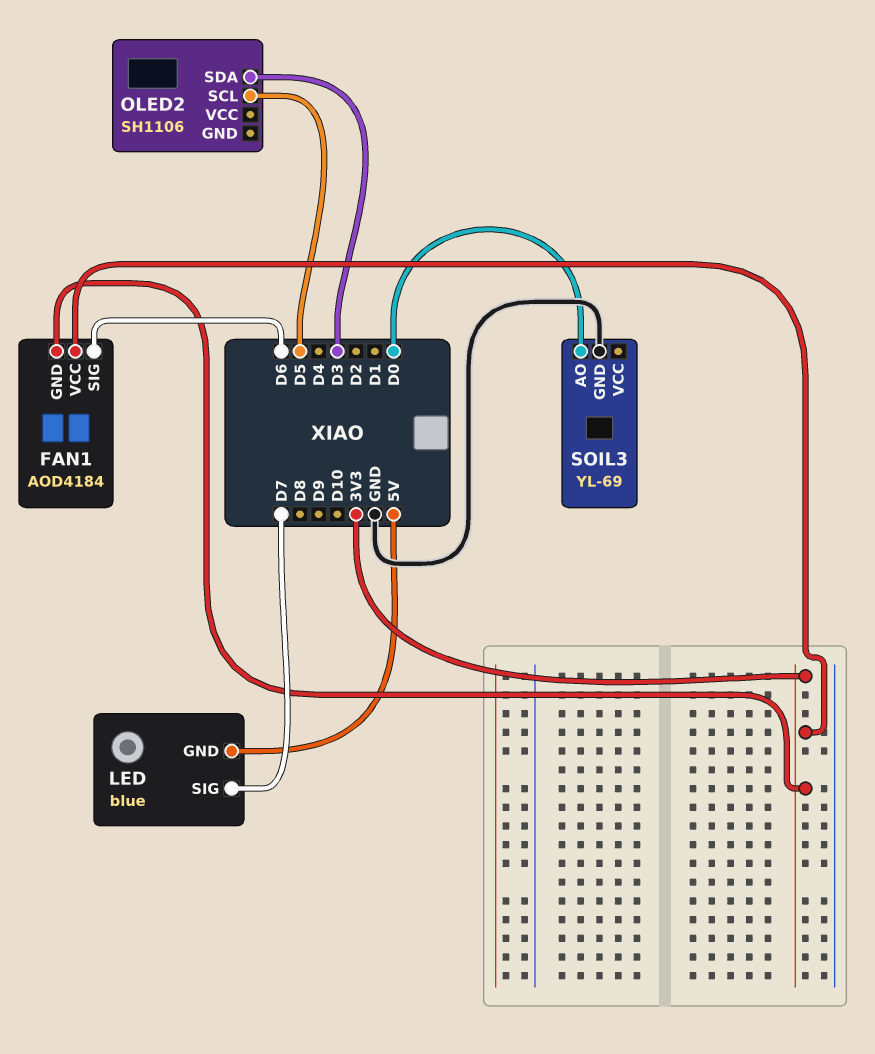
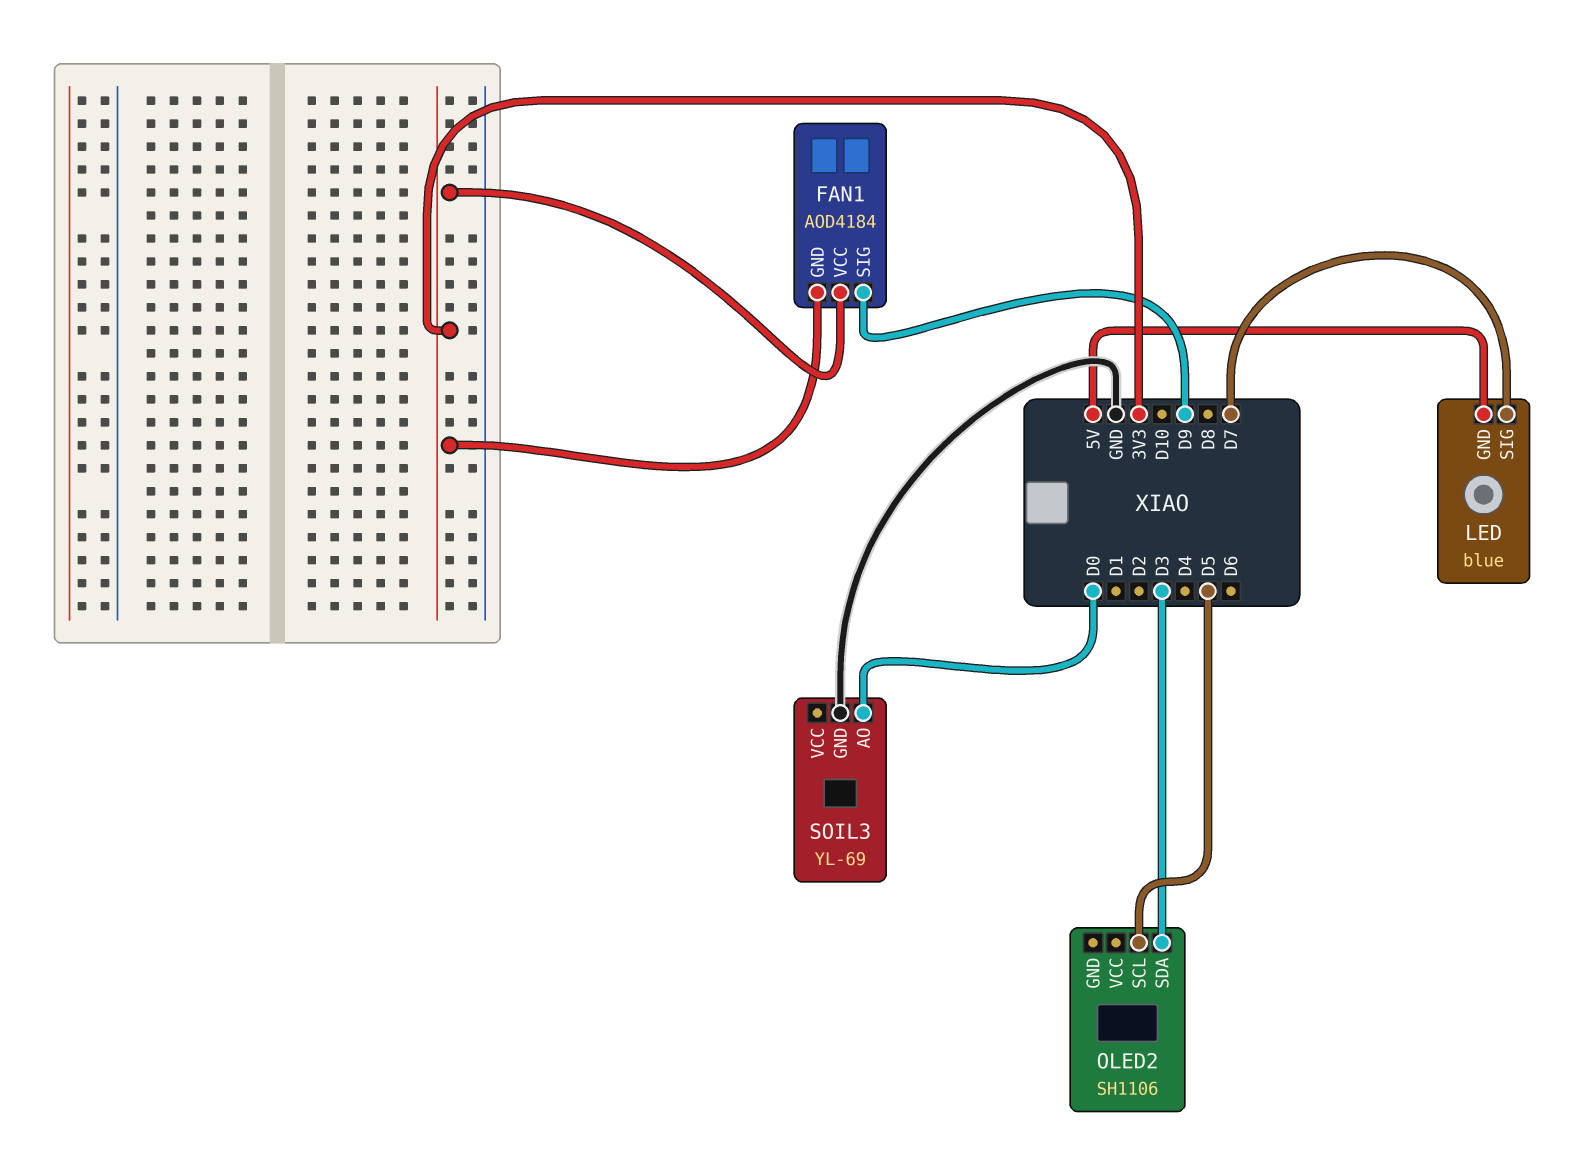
FAN1 pin SIG: D6 -> D9

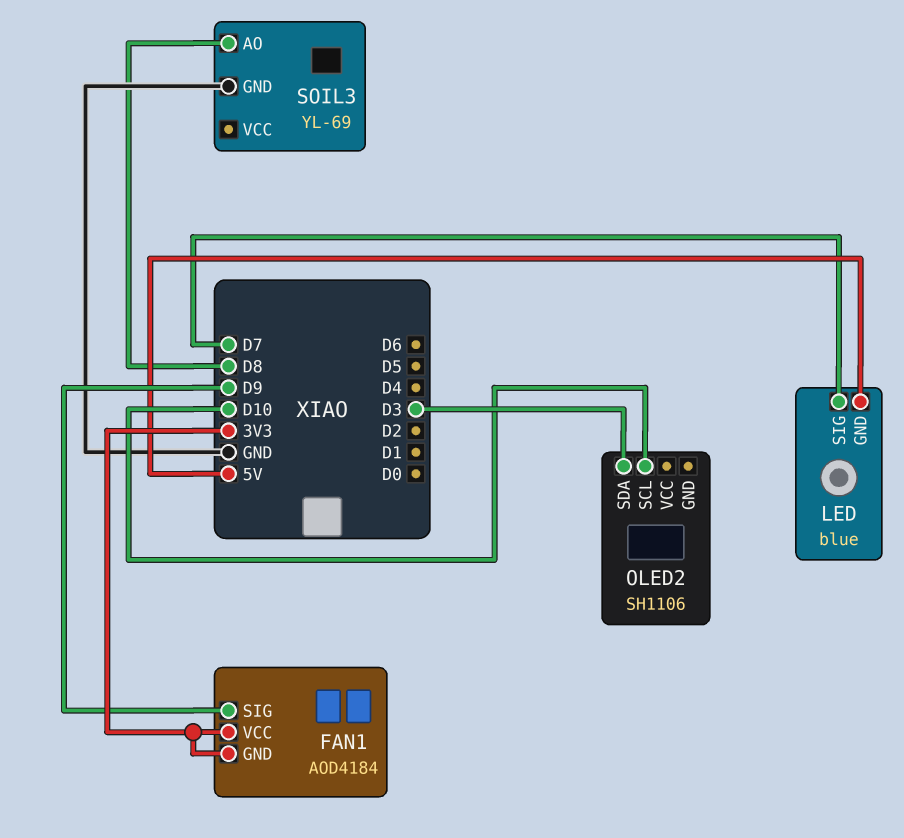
OLED2 pin SCL: D5 -> D10
SOIL3 pin AO: D0 -> D8

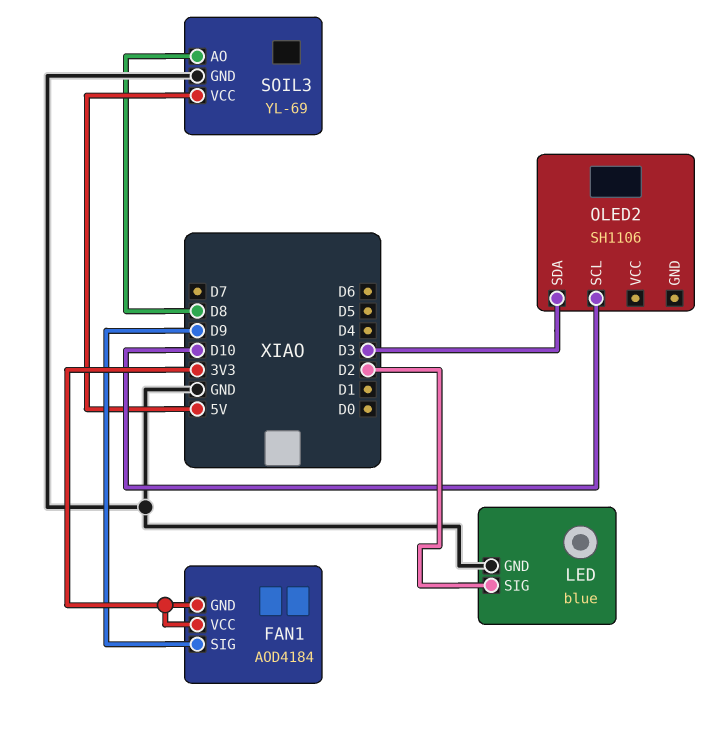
LED pin GND: 5V -> GND
LED pin SIG: D7 -> D2
SOIL3 pin VCC: none -> 5V

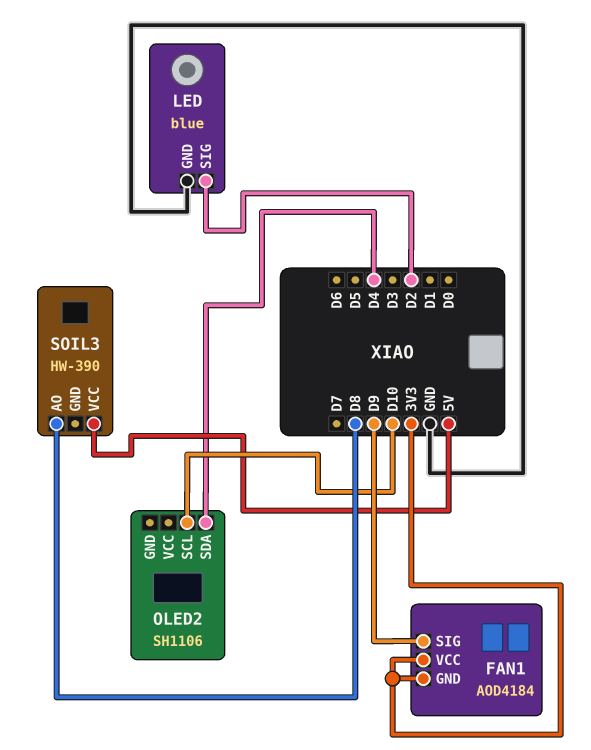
OLED2 pin SDA: D3 -> D4
SOIL3: YL-69 -> HW-390
SOIL3 pin GND: GND -> none

